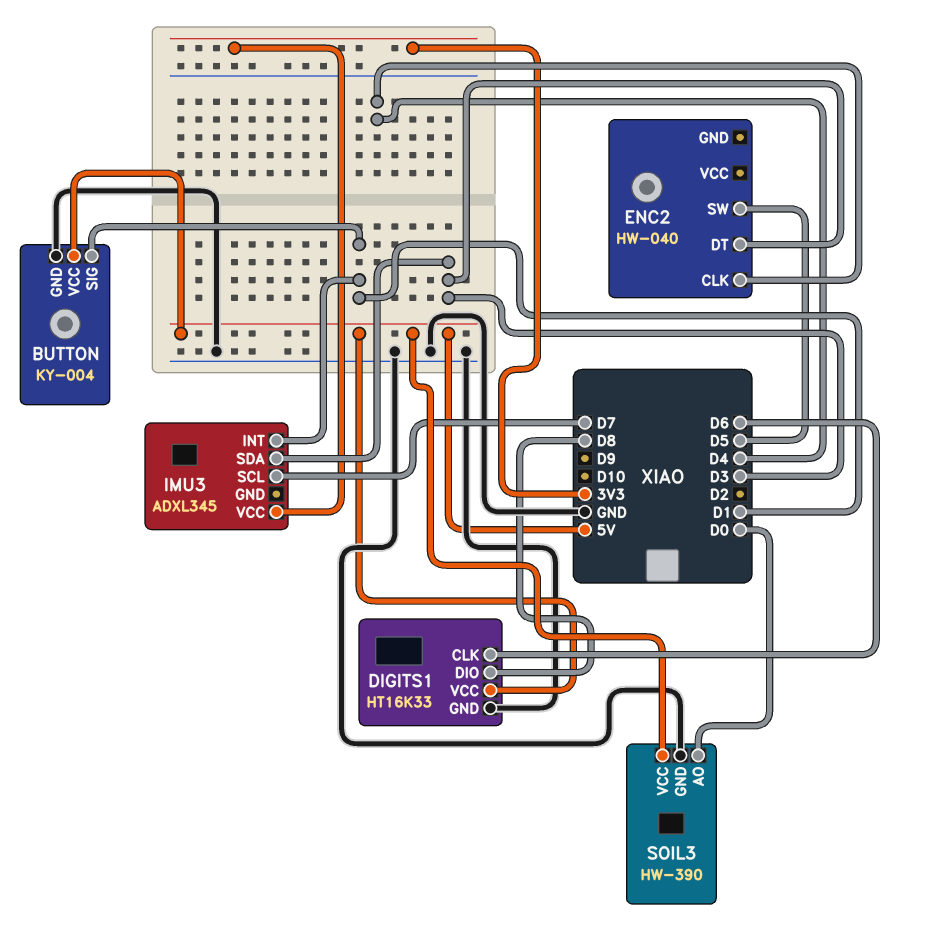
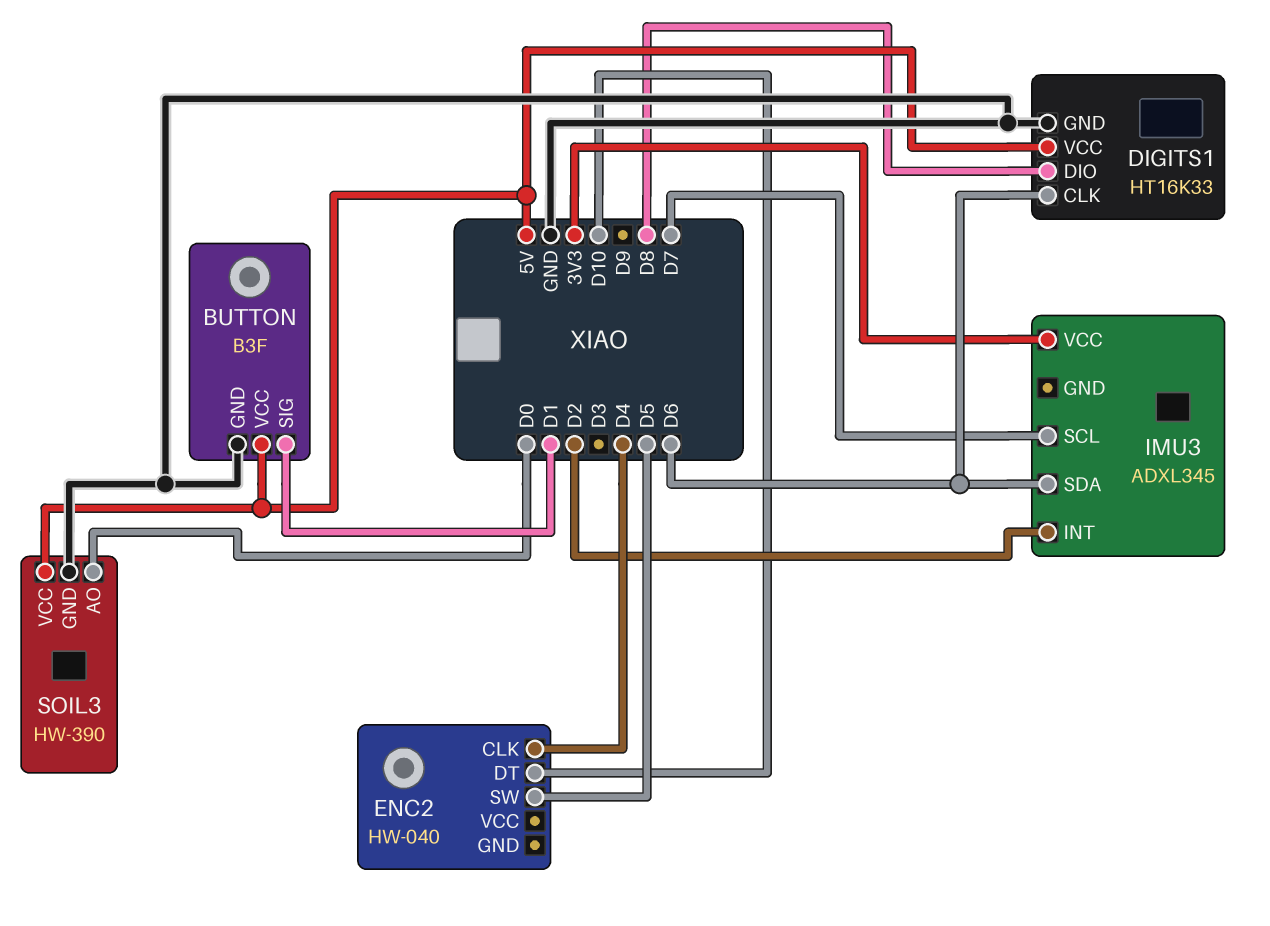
BUTTON: KY-004 -> B3F
ENC2 pin DT: D3 -> D10
IMU3 pin INT: D1 -> D2
IMU3 pin SDA: D3 -> D6

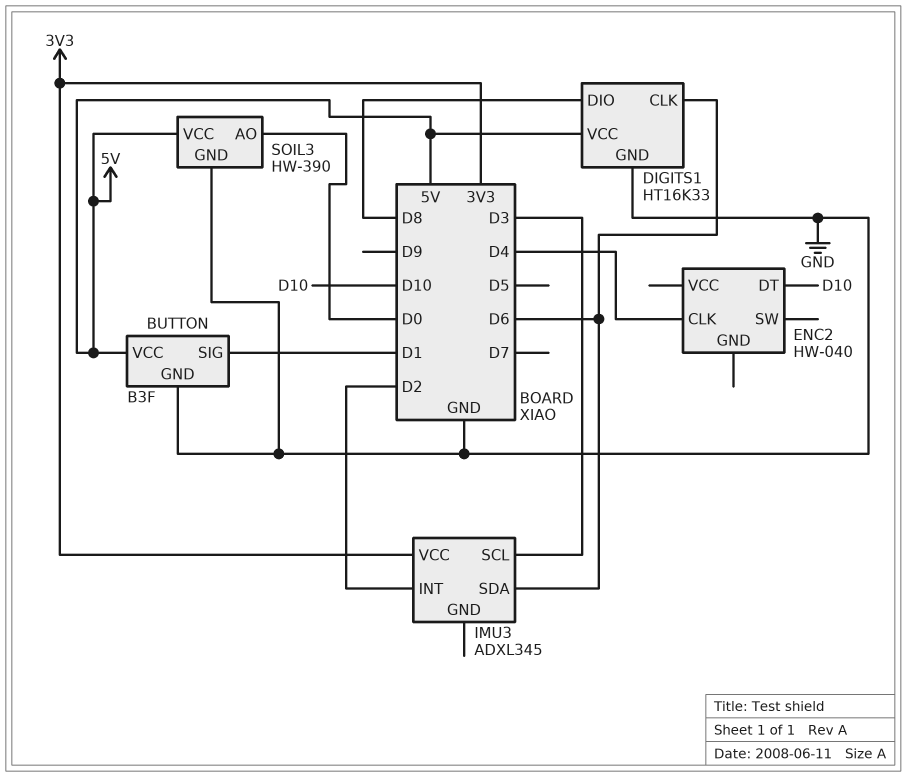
ENC2 pin SW: D5 -> none
IMU3 pin SCL: D7 -> D3

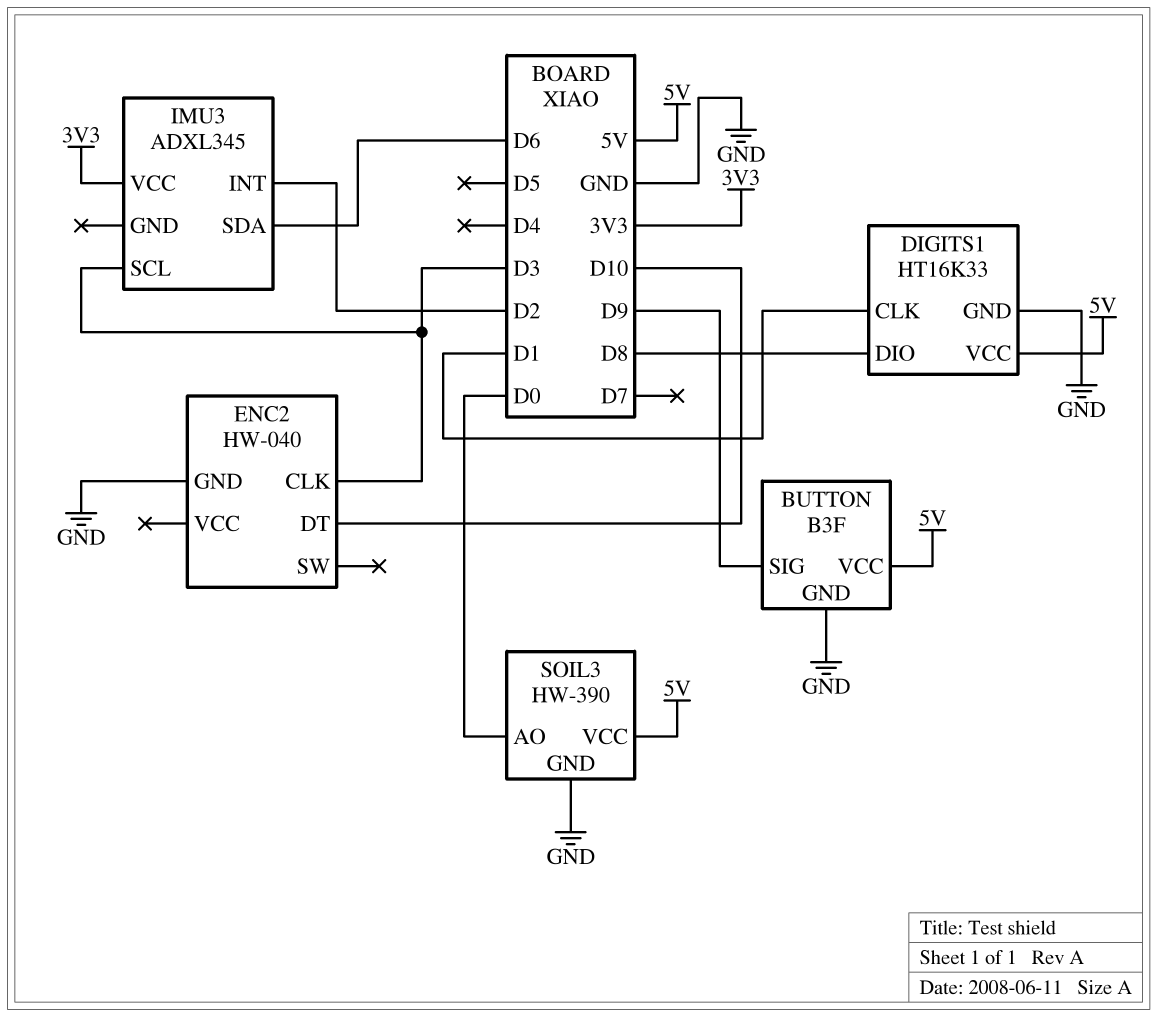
BUTTON pin SIG: D1 -> D9
DIGITS1 pin CLK: D6 -> D1
ENC2 pin CLK: D4 -> D3
ENC2 pin GND: none -> GND

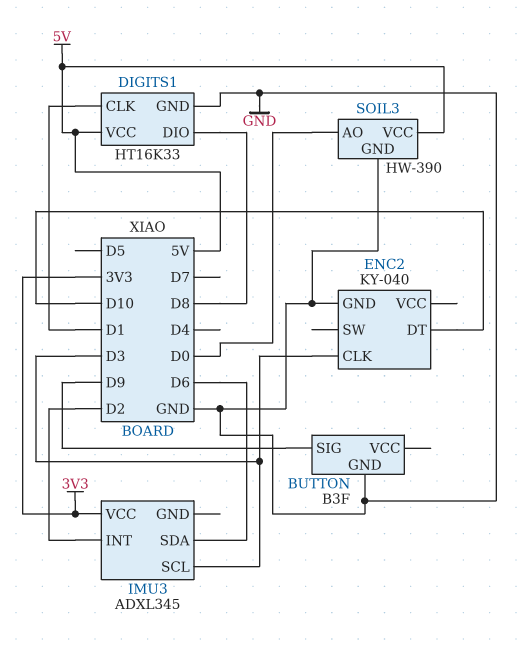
BUTTON pin VCC: 5V -> none
ENC2: HW-040 -> KY-040

